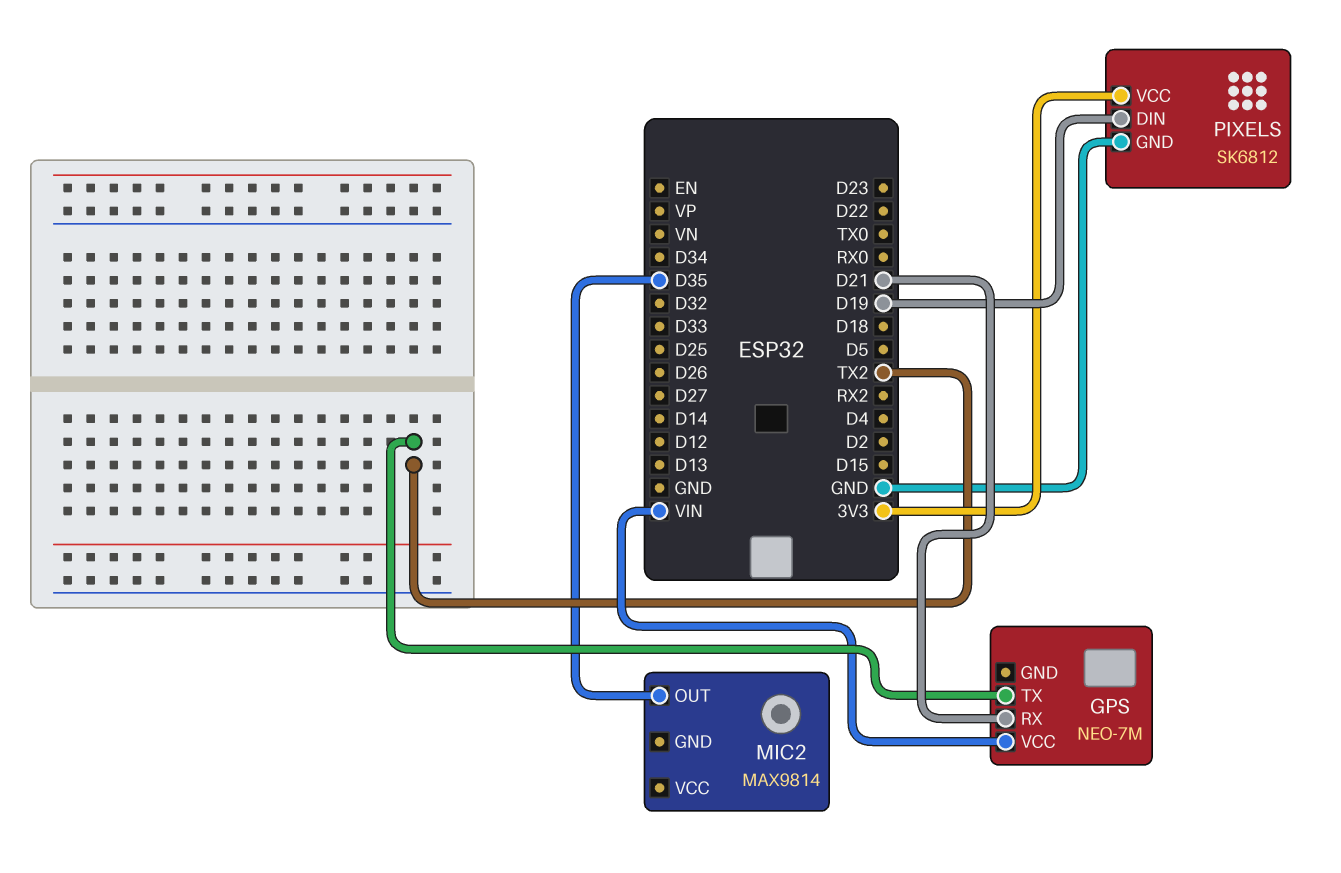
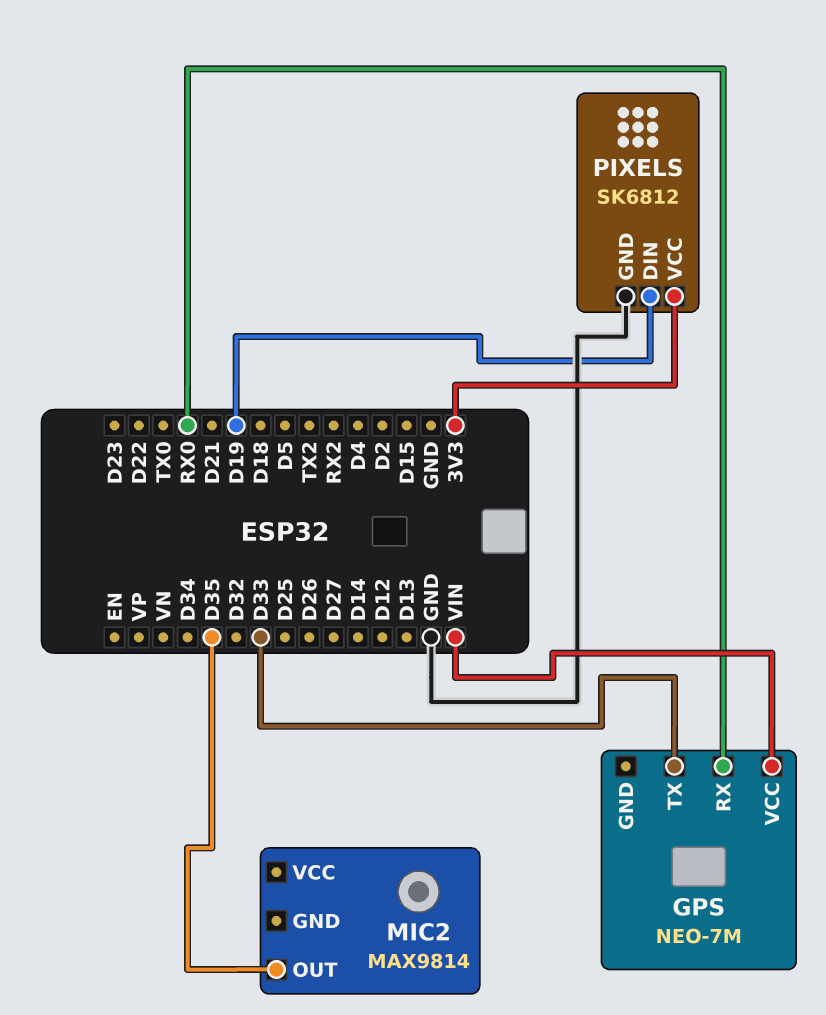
GPS pin RX: D21 -> RX0
GPS pin TX: TX2 -> D33

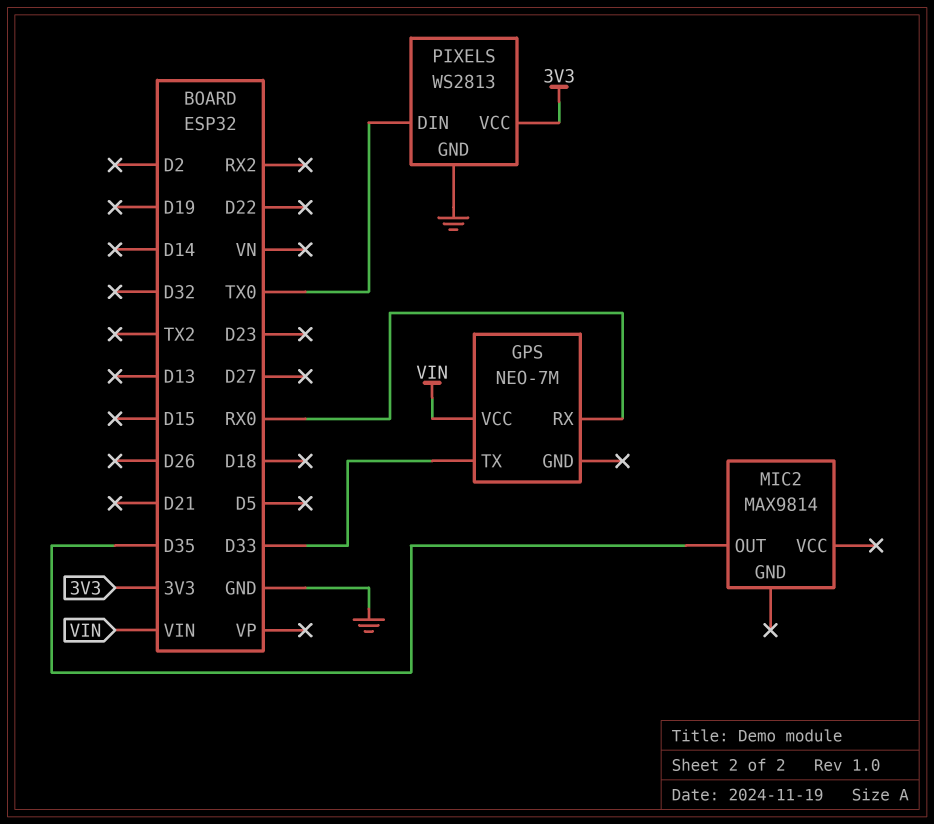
PIXELS: SK6812 -> WS2813
PIXELS pin DIN: D19 -> TX0

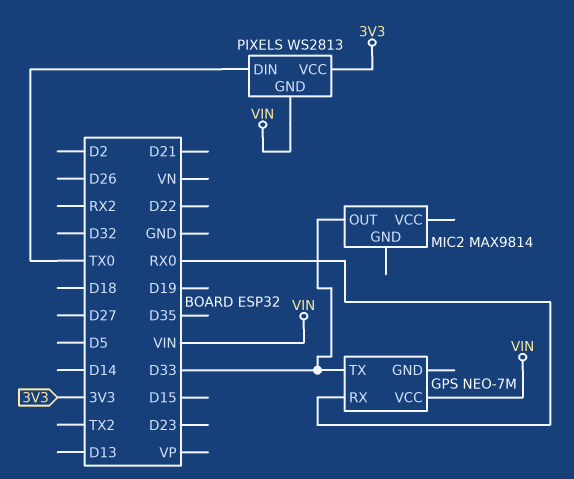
MIC2 pin OUT: D35 -> D33
PIXELS pin GND: GND -> VIN

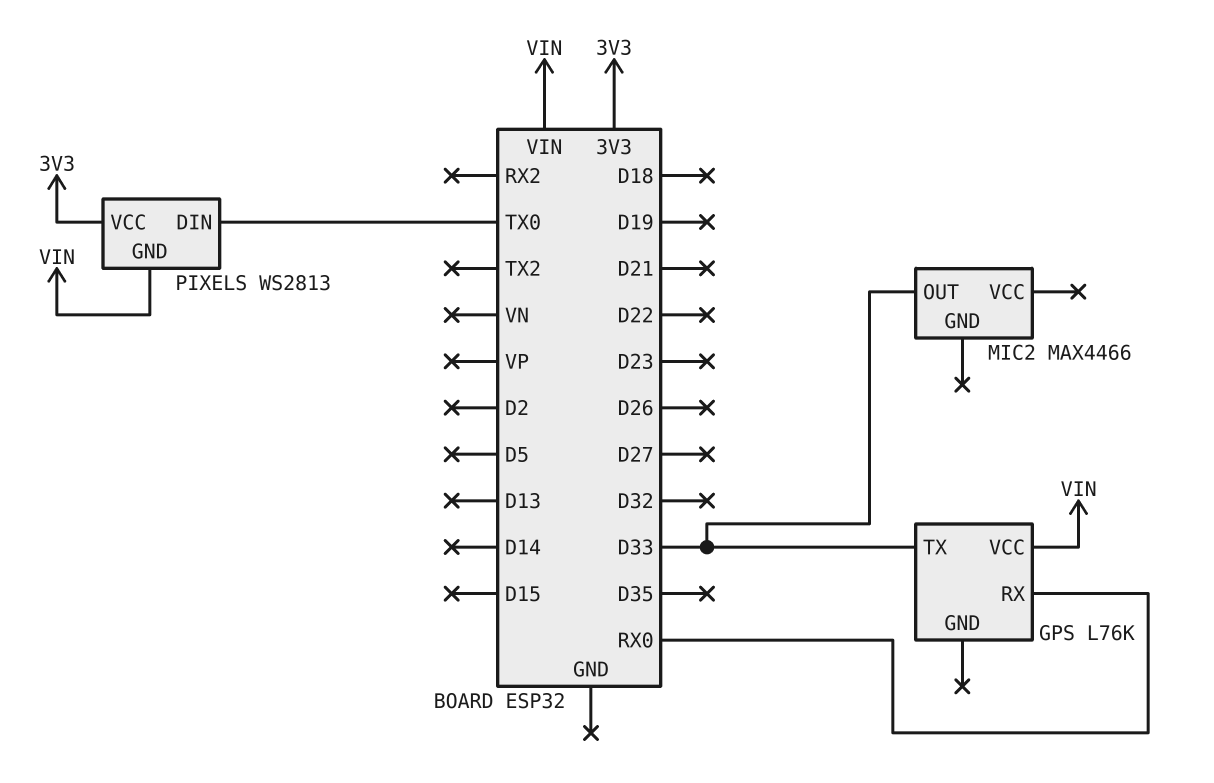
GPS: NEO-7M -> L76K
MIC2: MAX9814 -> MAX4466

